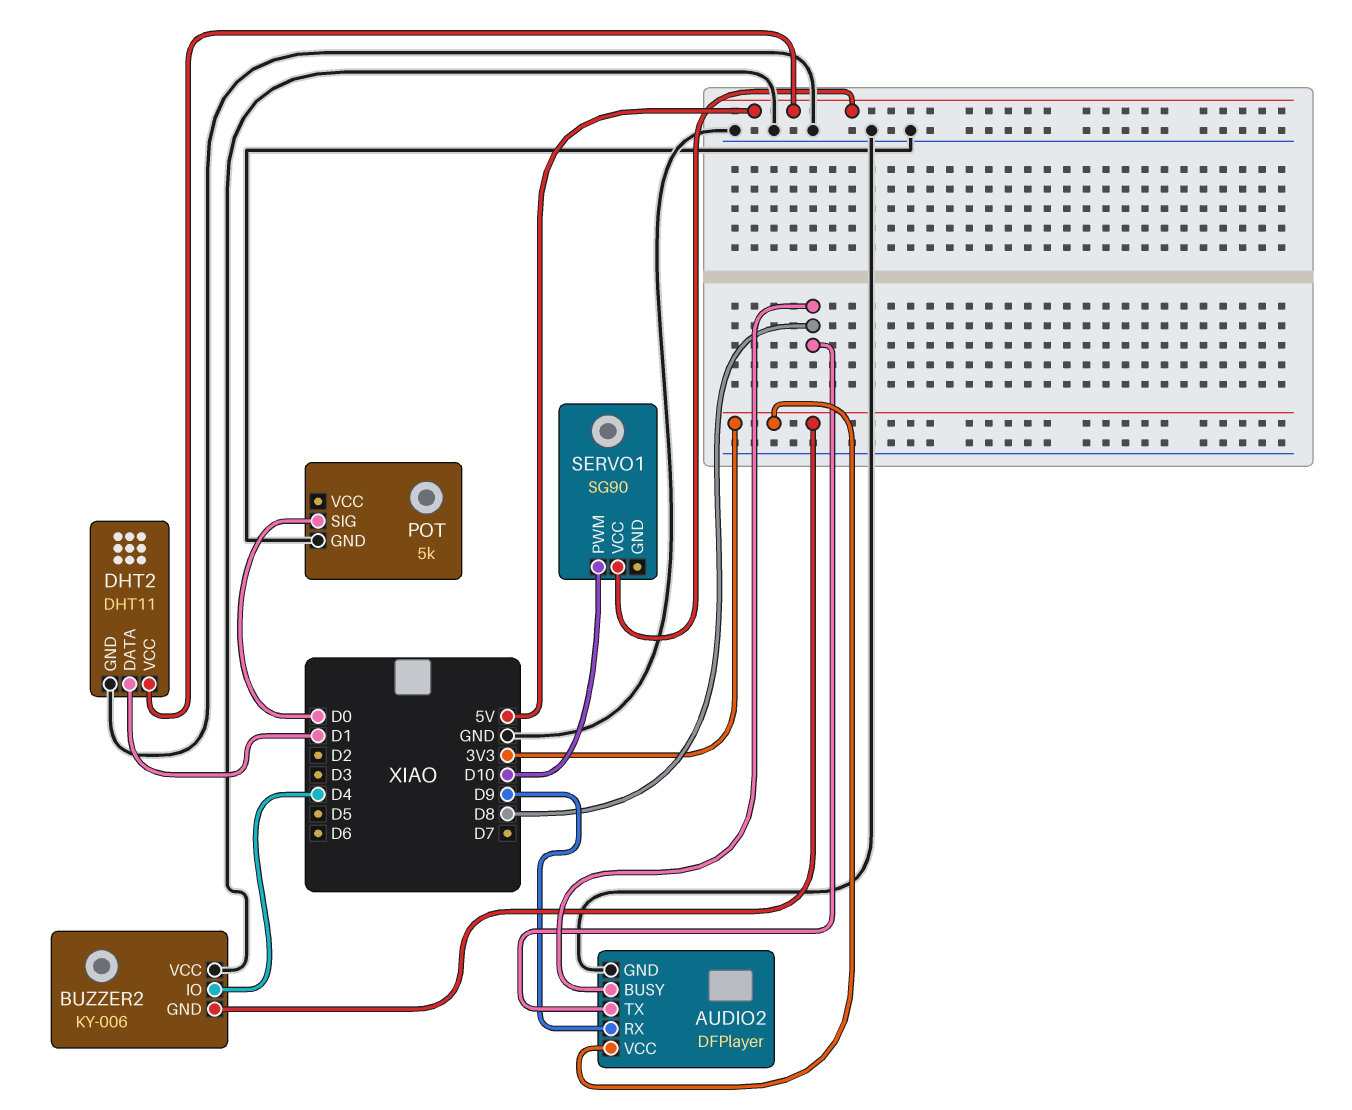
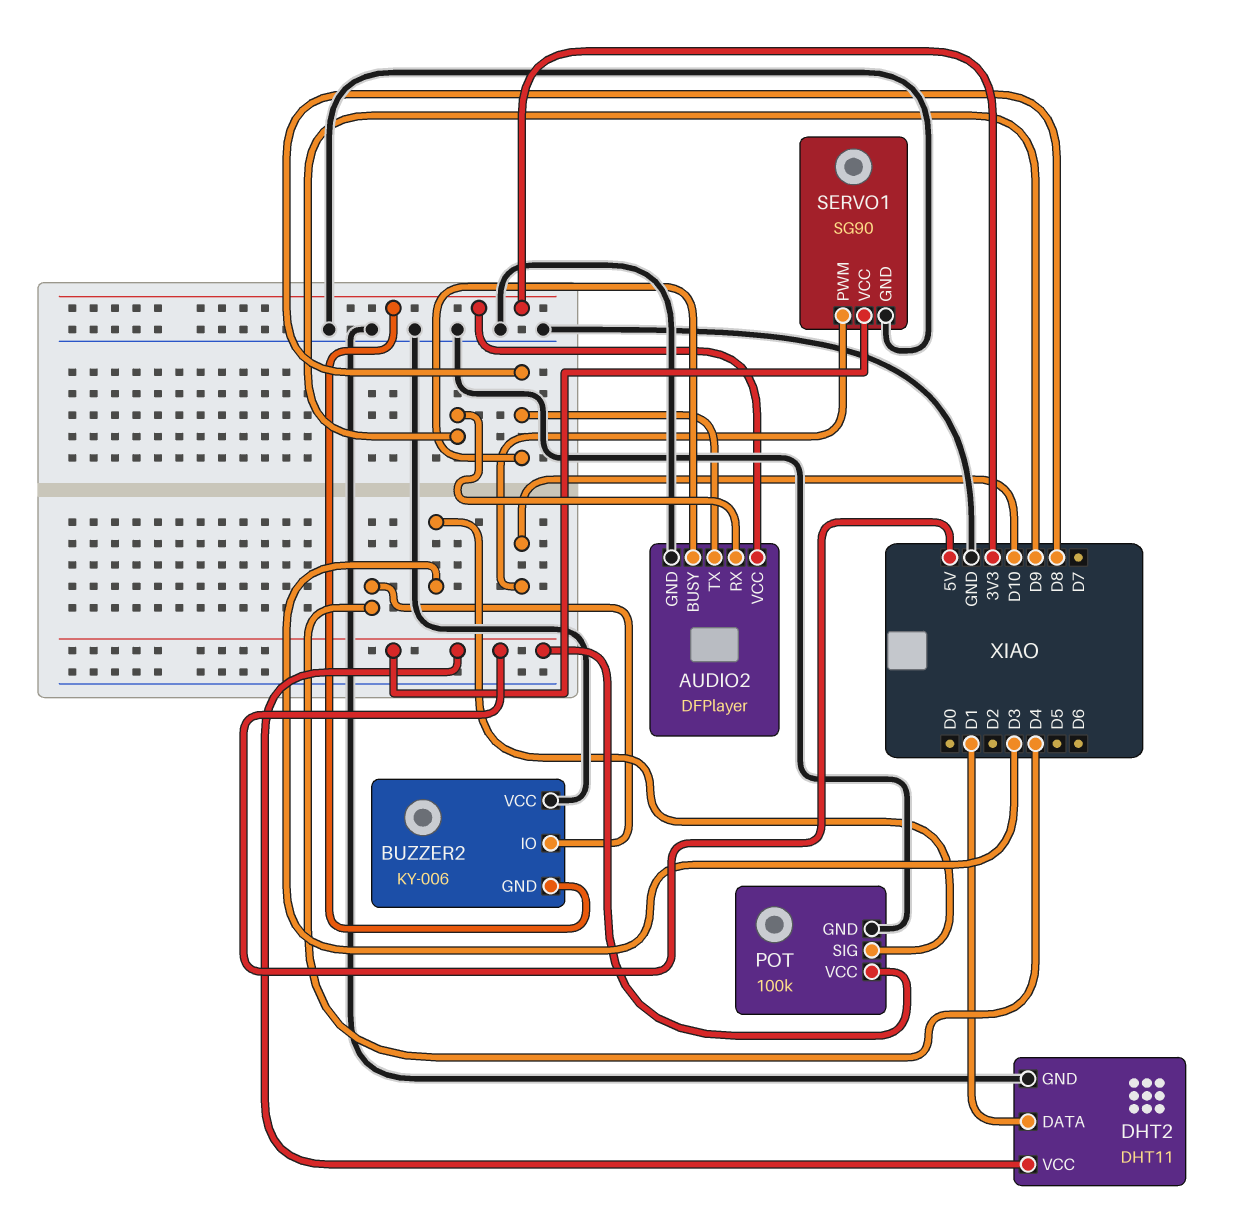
POT: 5k -> 100k
POT pin SIG: D0 -> D3
POT pin VCC: none -> 5V
SERVO1 pin GND: none -> GND

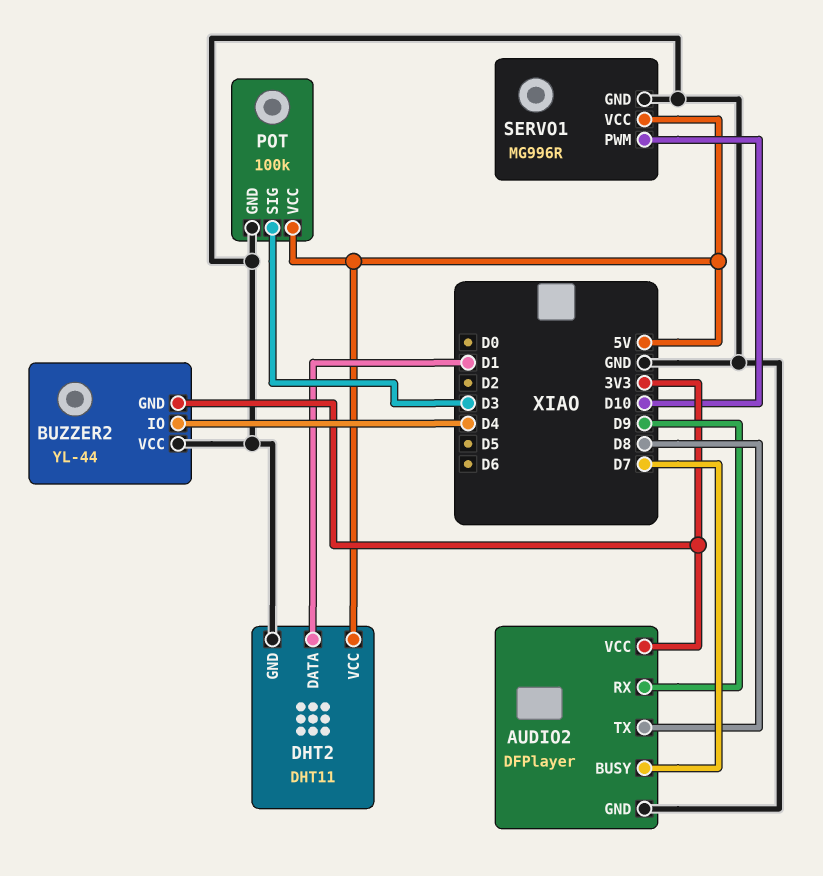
AUDIO2 pin BUSY: D8 -> D7
BUZZER2: KY-006 -> YL-44
SERVO1: SG90 -> MG996R

